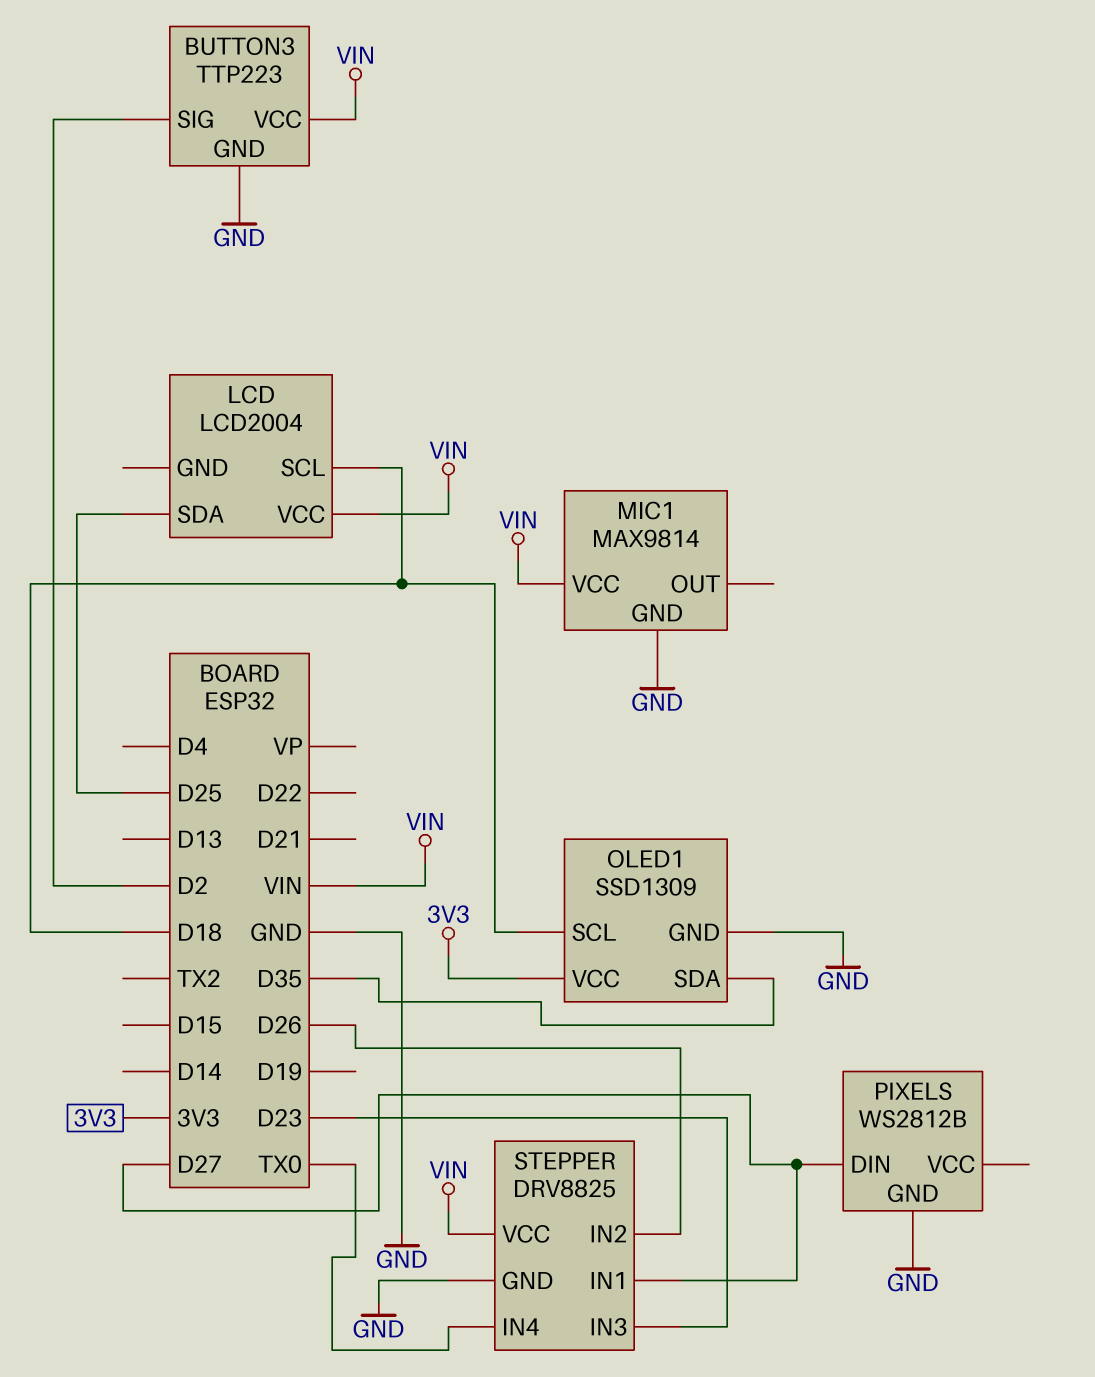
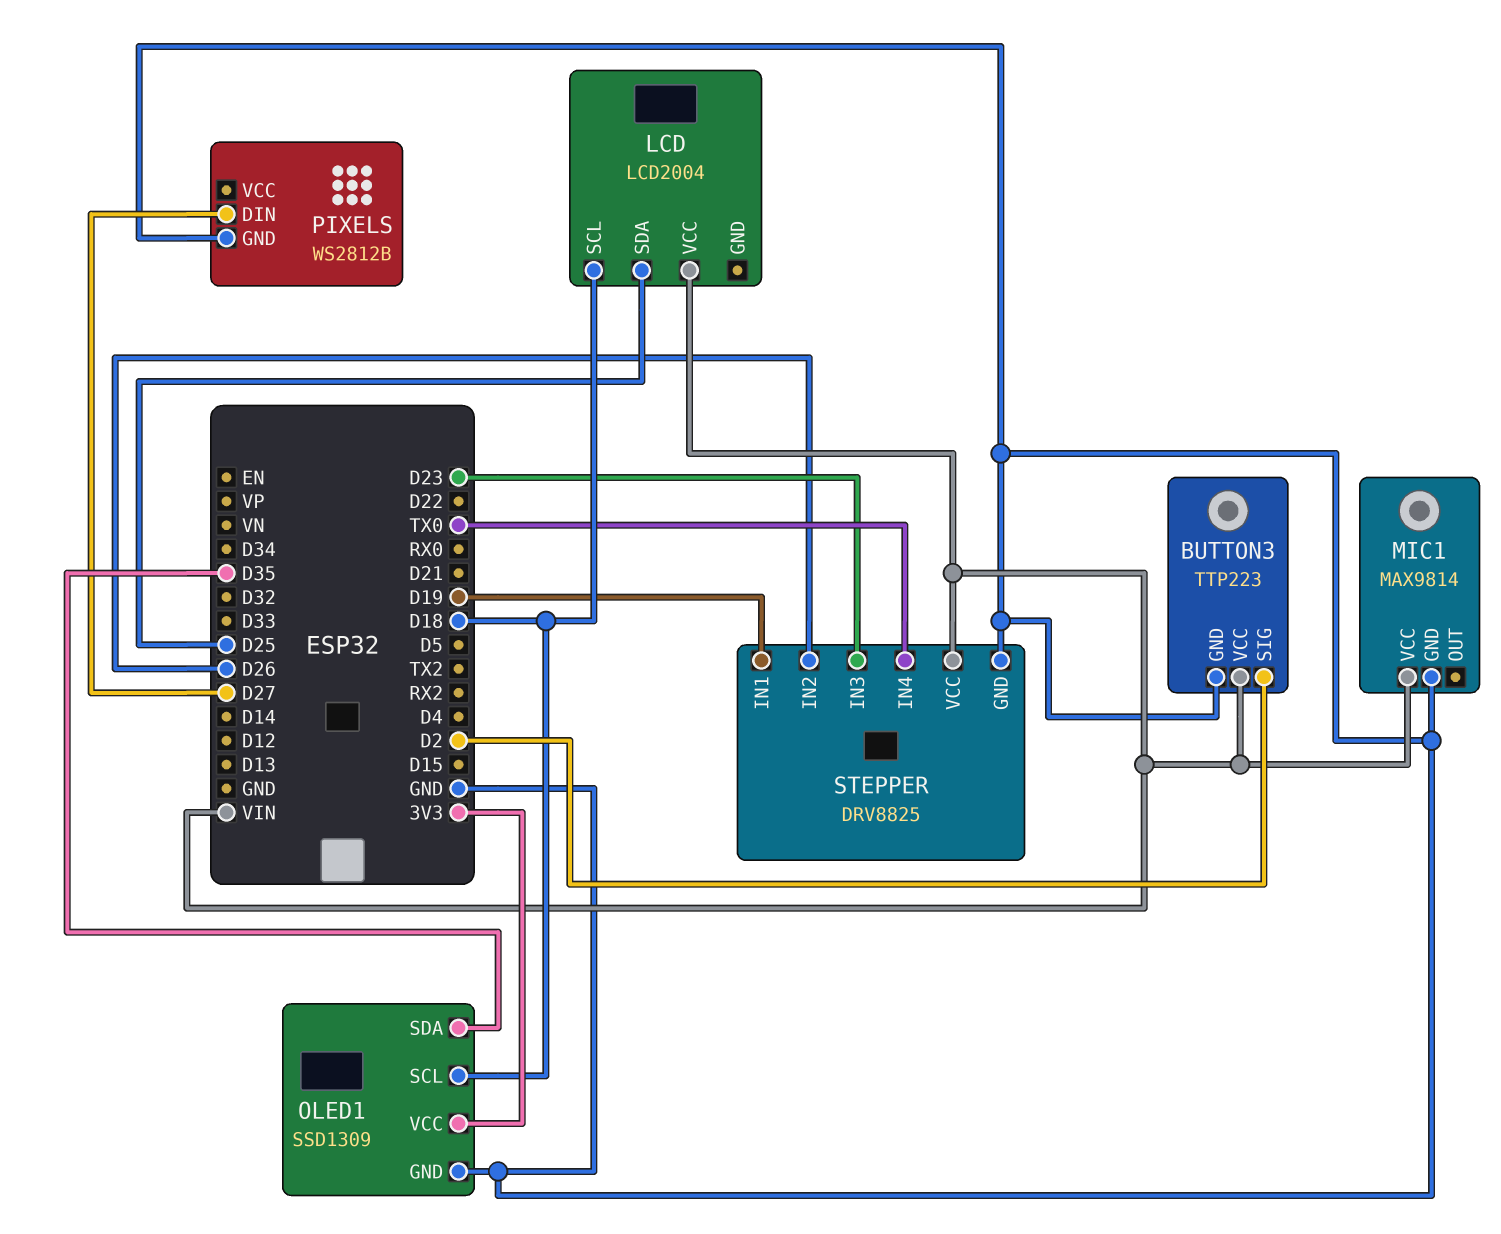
STEPPER pin IN1: D27 -> D19

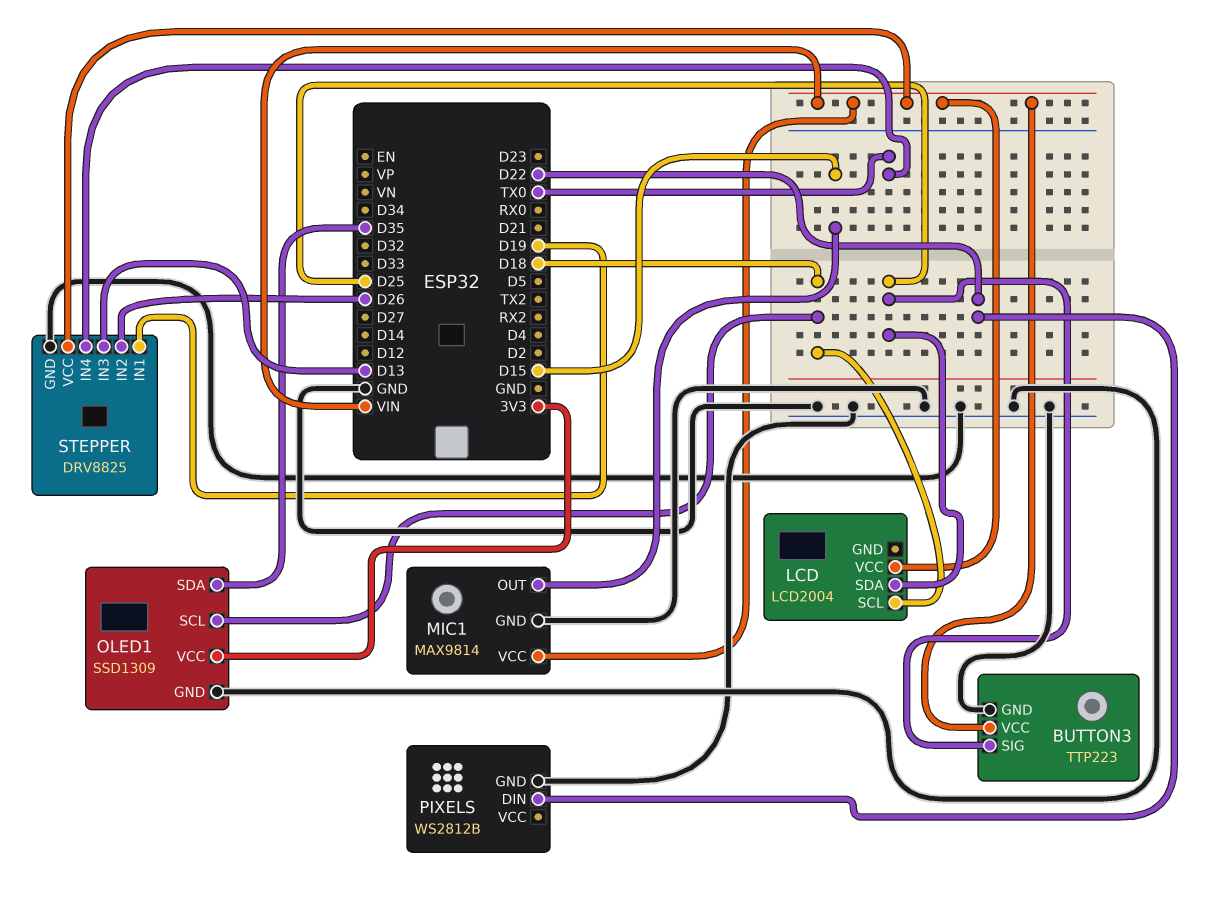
BUTTON3 pin SIG: D2 -> D25
MIC1 pin OUT: none -> D15
PIXELS pin DIN: D27 -> D22
STEPPER pin IN3: D23 -> D13

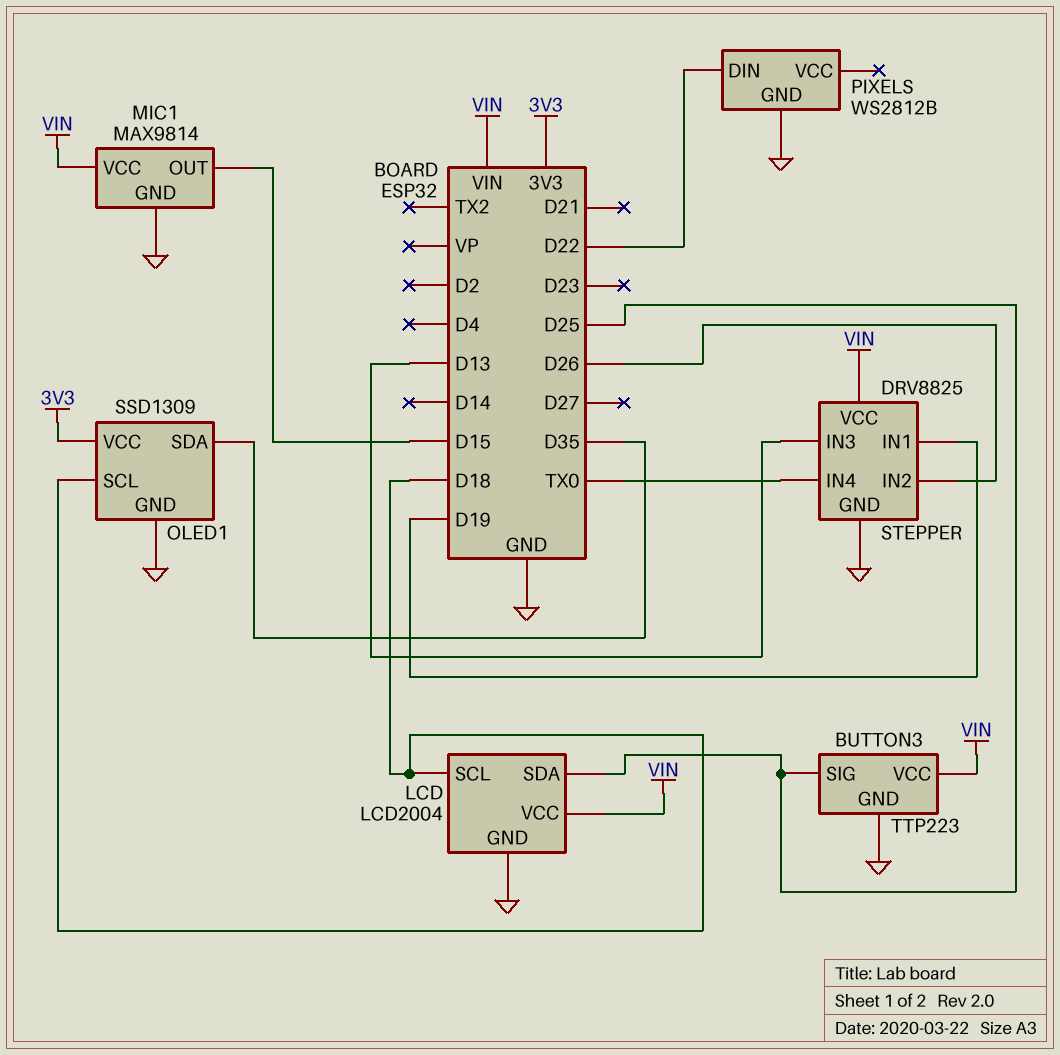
LCD pin GND: none -> GND

